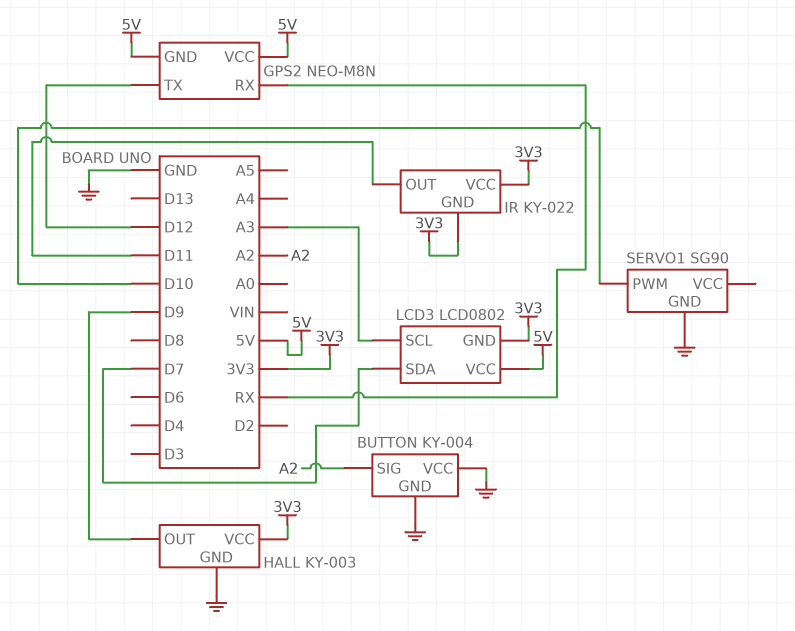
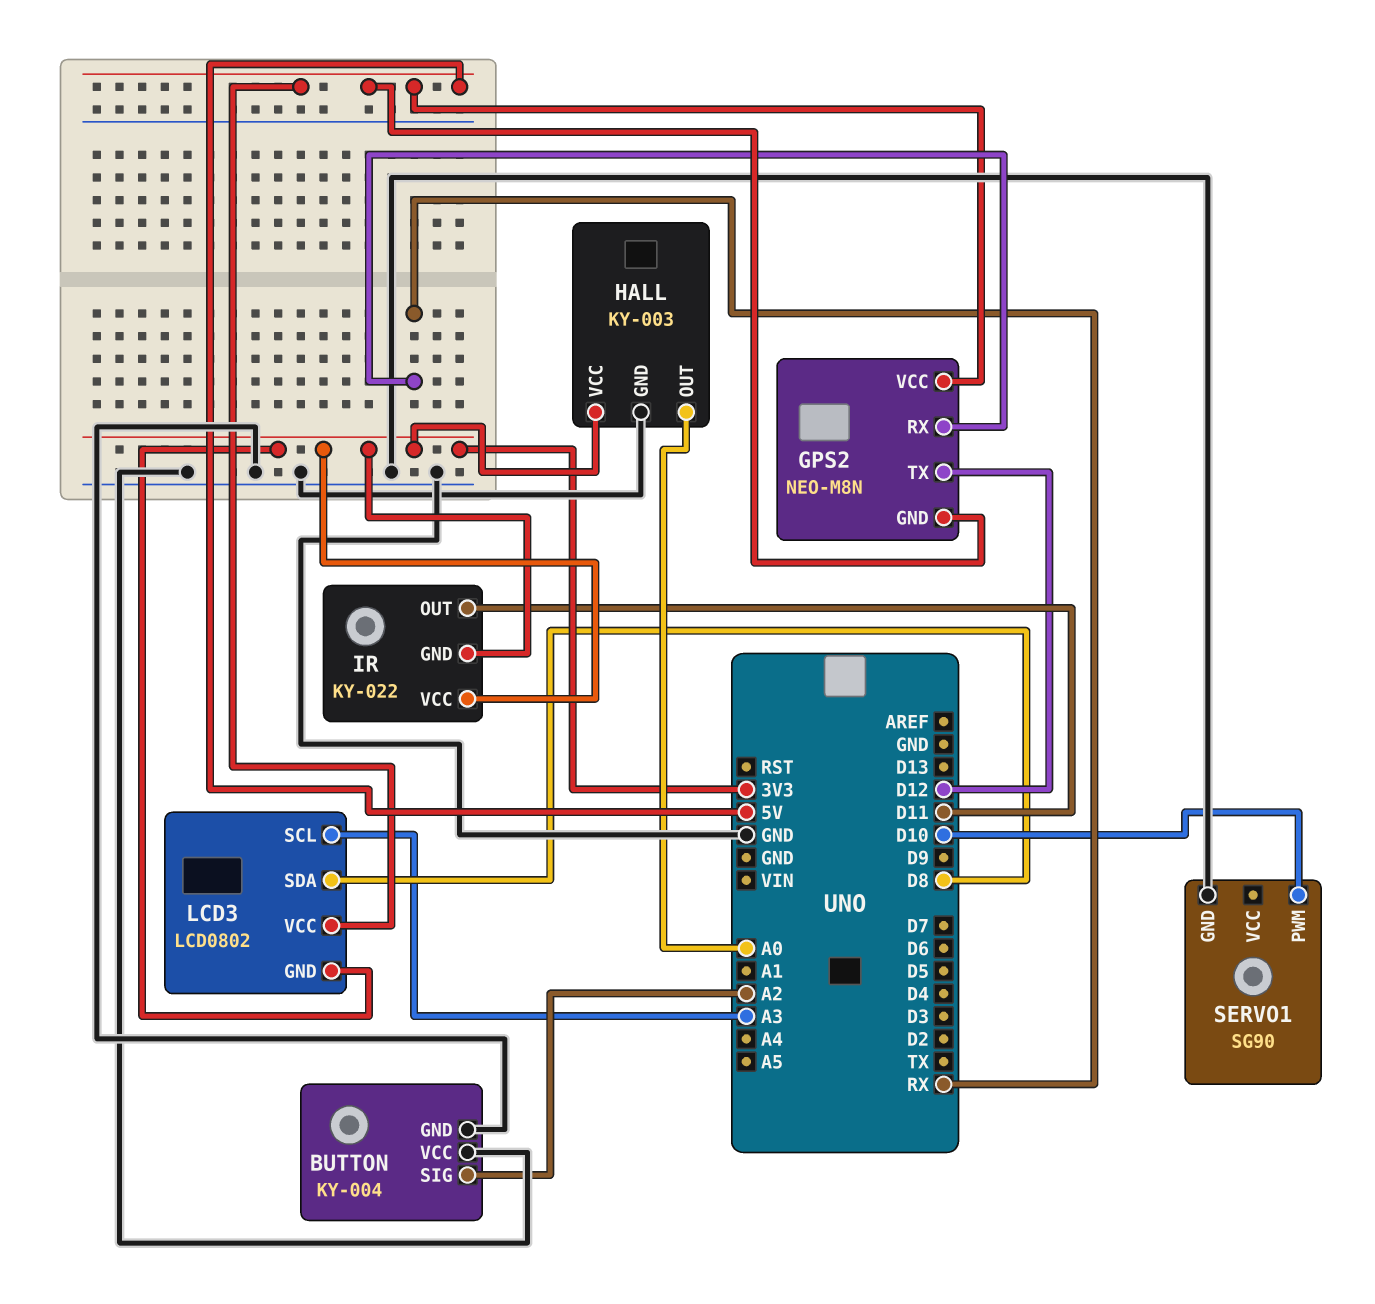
HALL pin OUT: D9 -> A0
LCD3 pin SDA: D7 -> D8

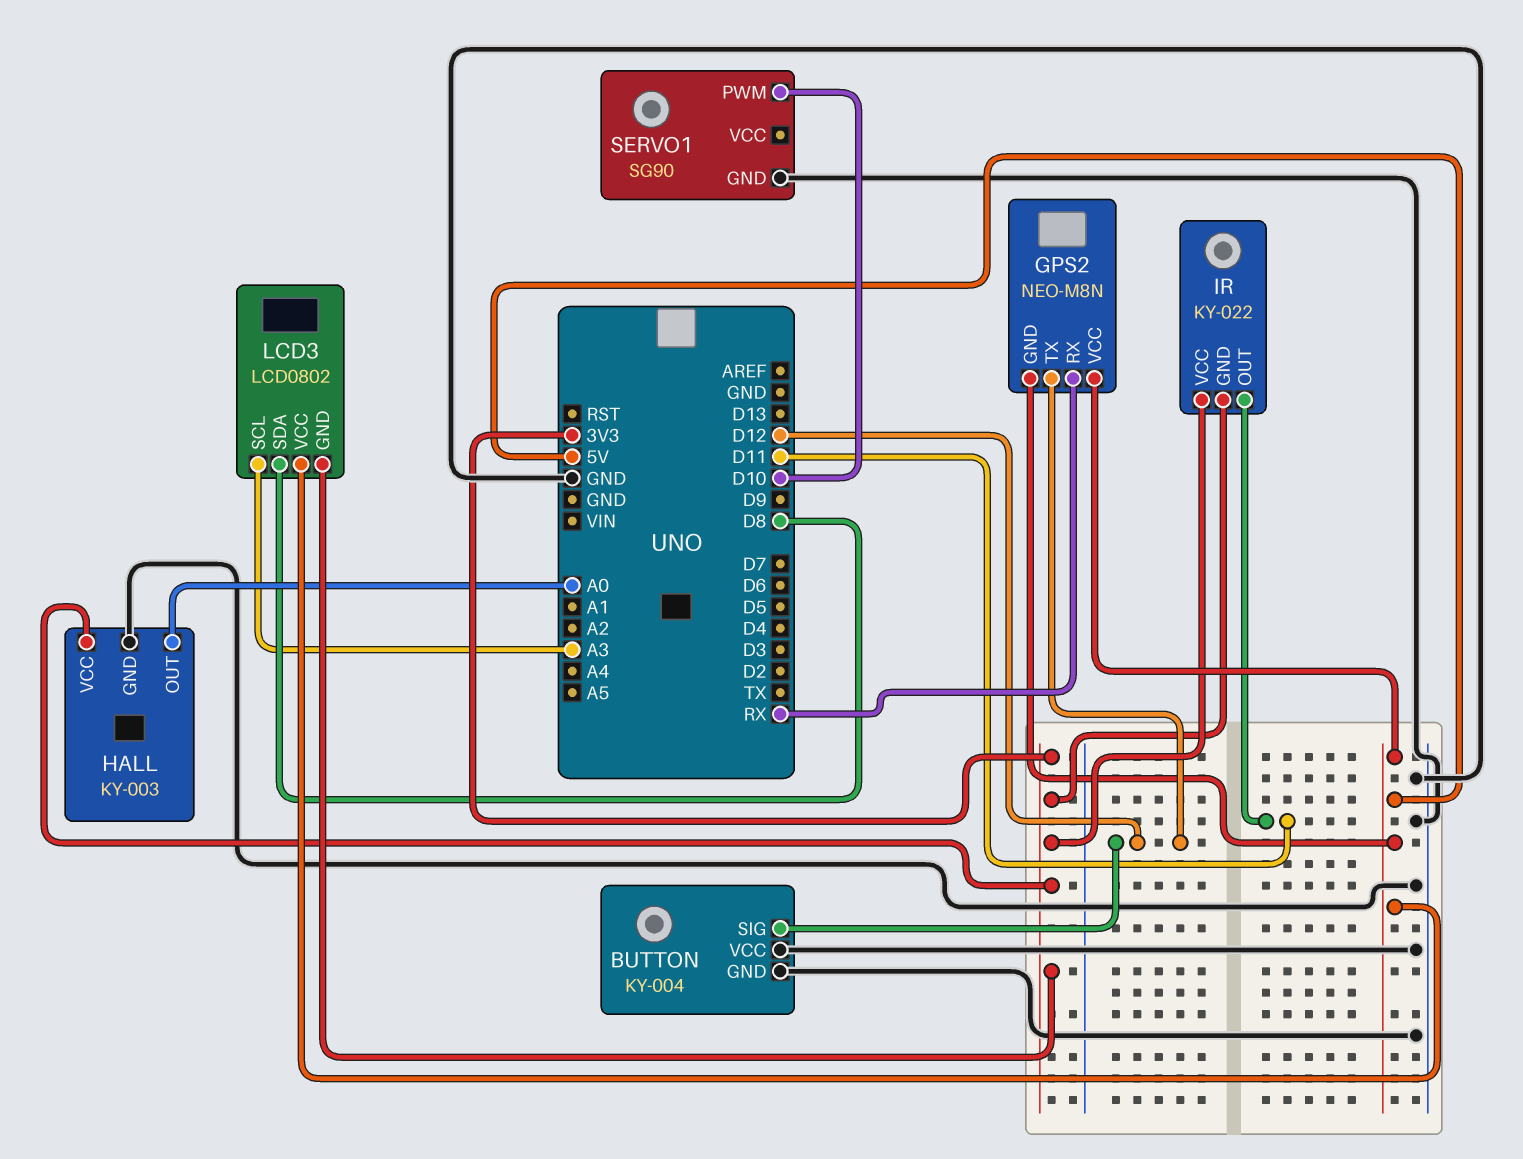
BUTTON pin SIG: A2 -> D12

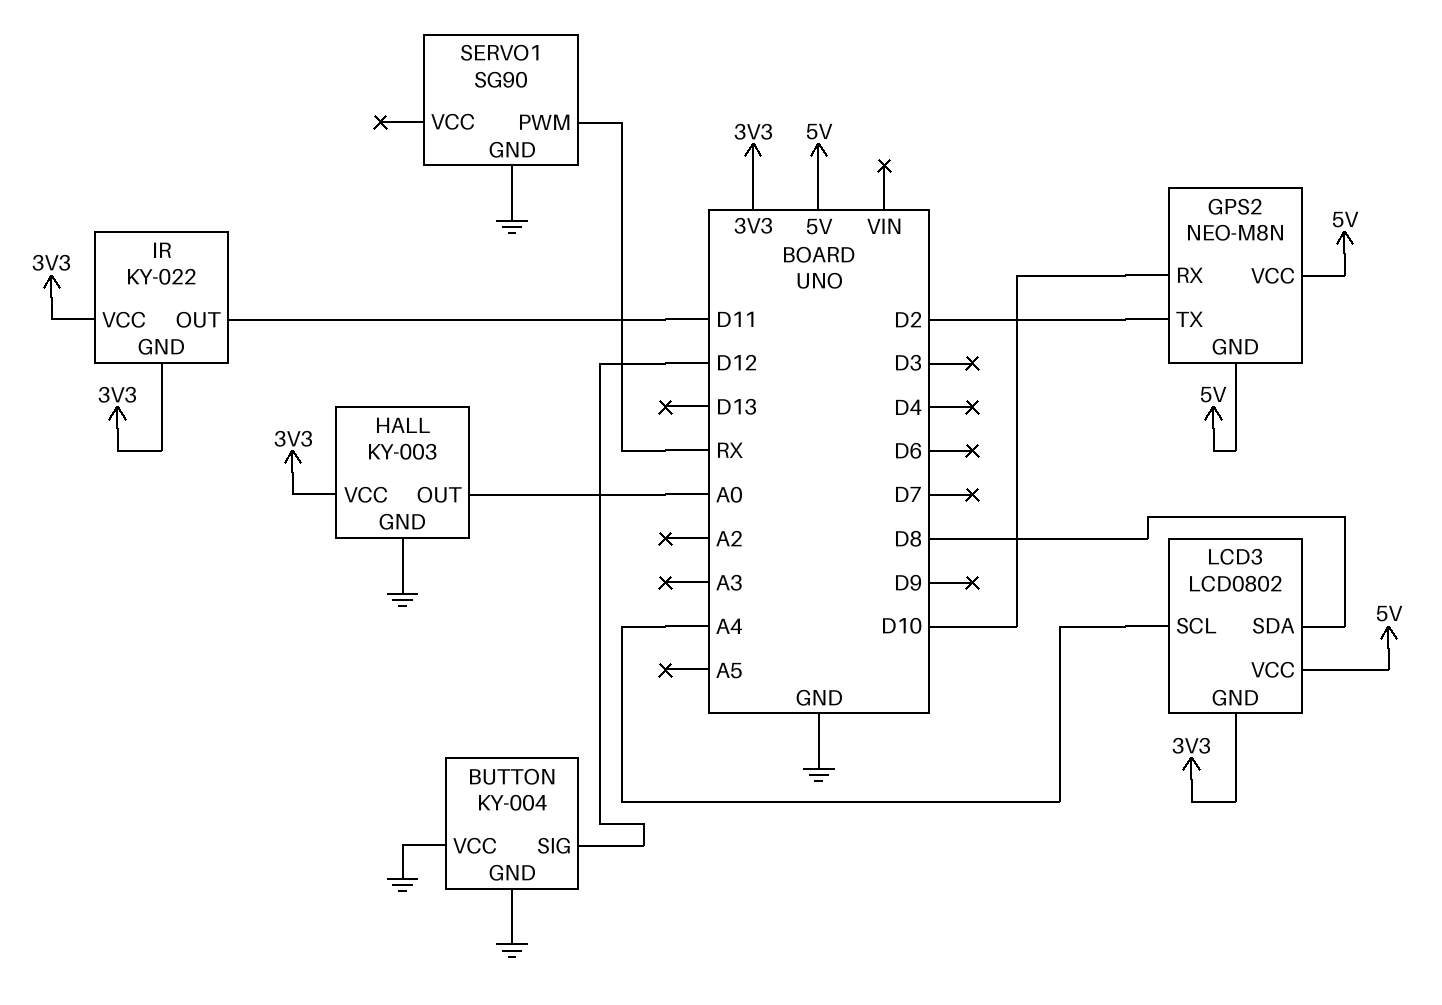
GPS2 pin RX: RX -> D10
GPS2 pin TX: D12 -> D2
LCD3 pin SCL: A3 -> A4
SERVO1 pin PWM: D10 -> RX

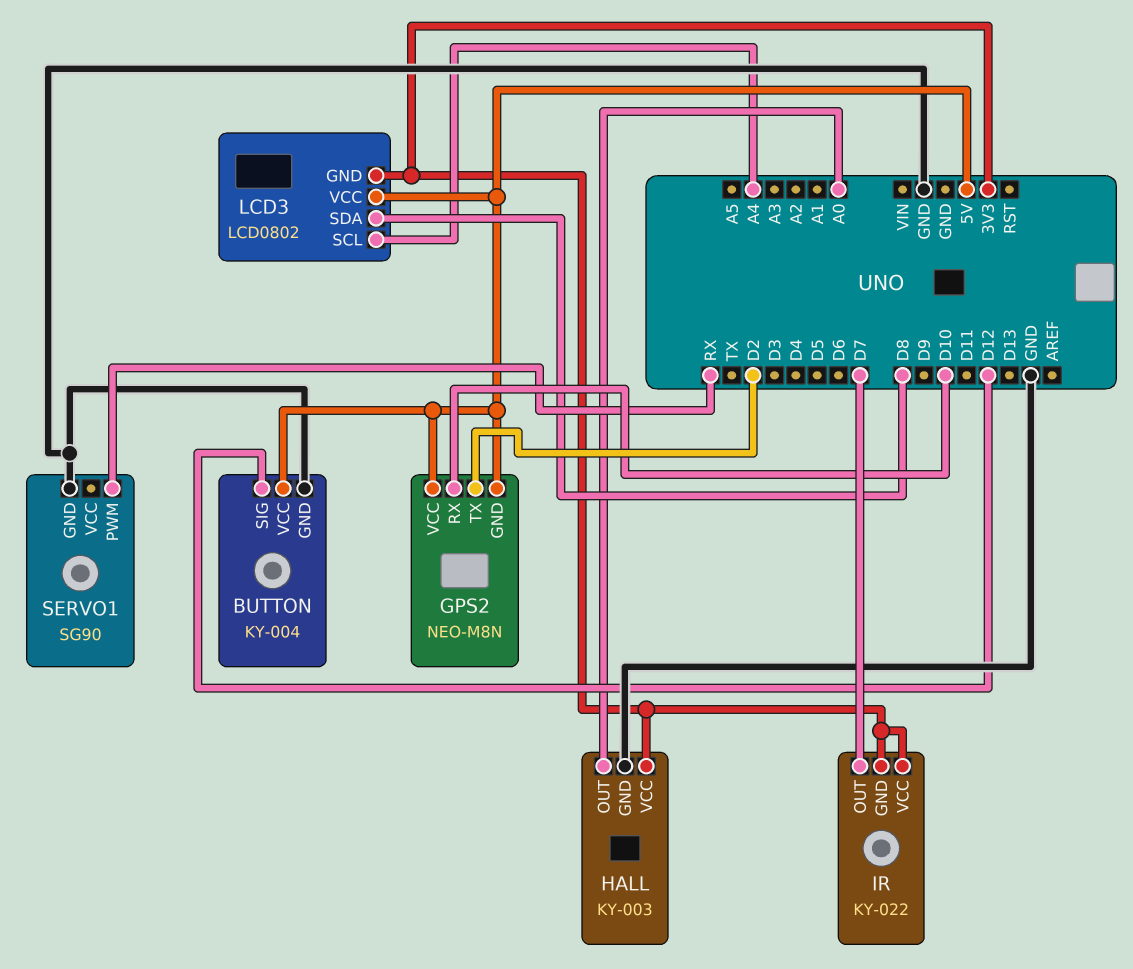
BUTTON pin VCC: GND -> 5V
IR pin OUT: D11 -> D7

